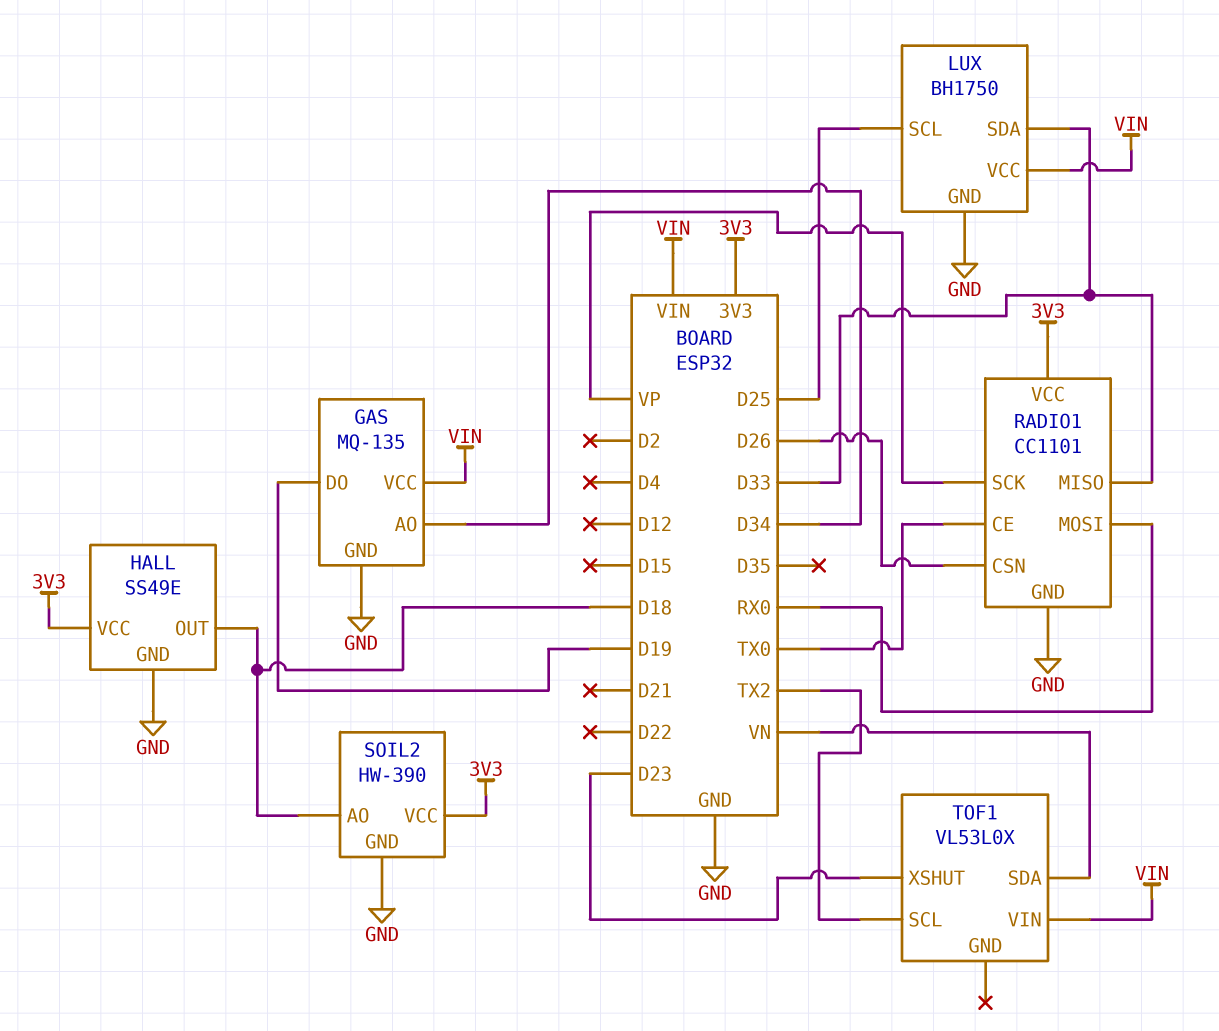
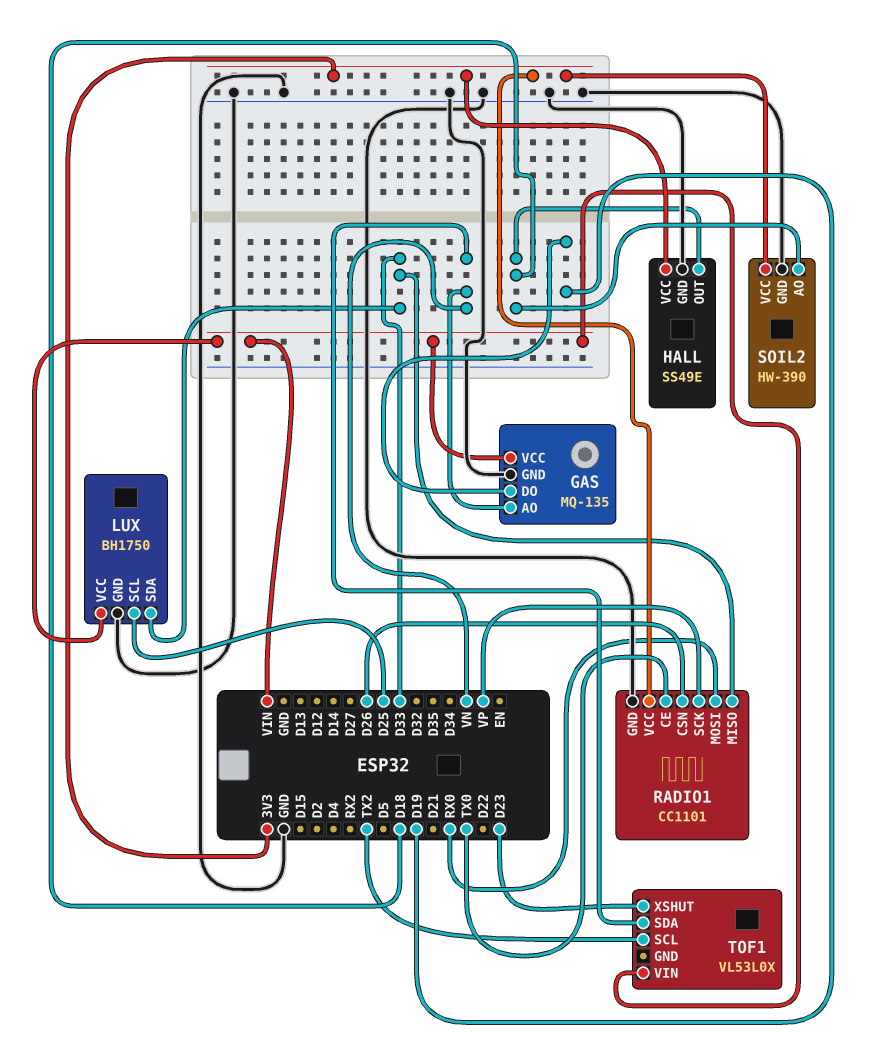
GAS pin AO: D34 -> VN

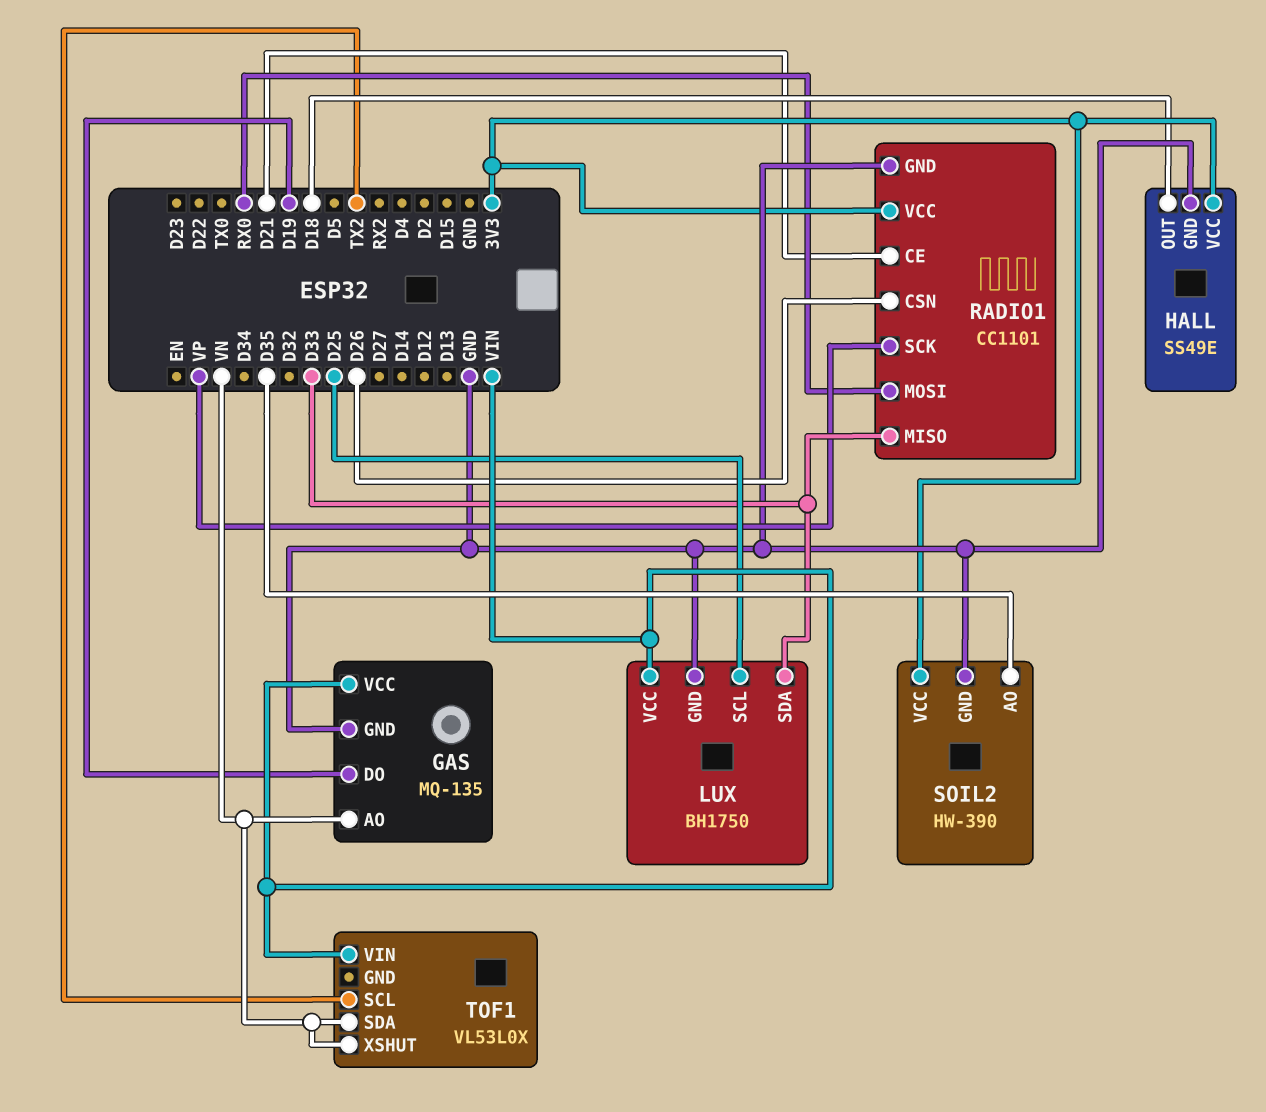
RADIO1 pin CE: TX0 -> D21
SOIL2 pin AO: D18 -> D35
TOF1 pin XSHUT: D23 -> VN

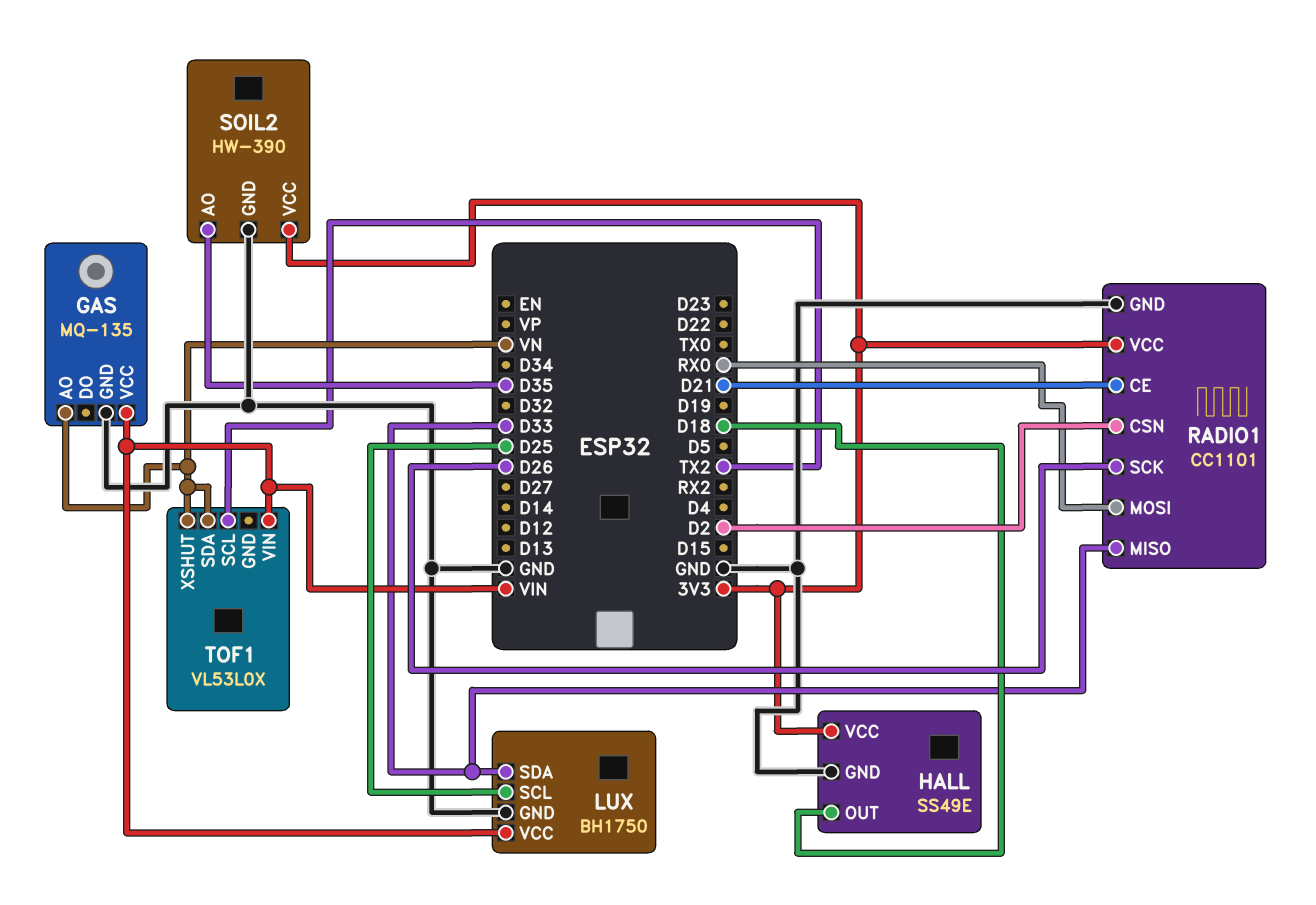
GAS pin DO: D19 -> none
RADIO1 pin CSN: D26 -> D2
RADIO1 pin SCK: VP -> D26

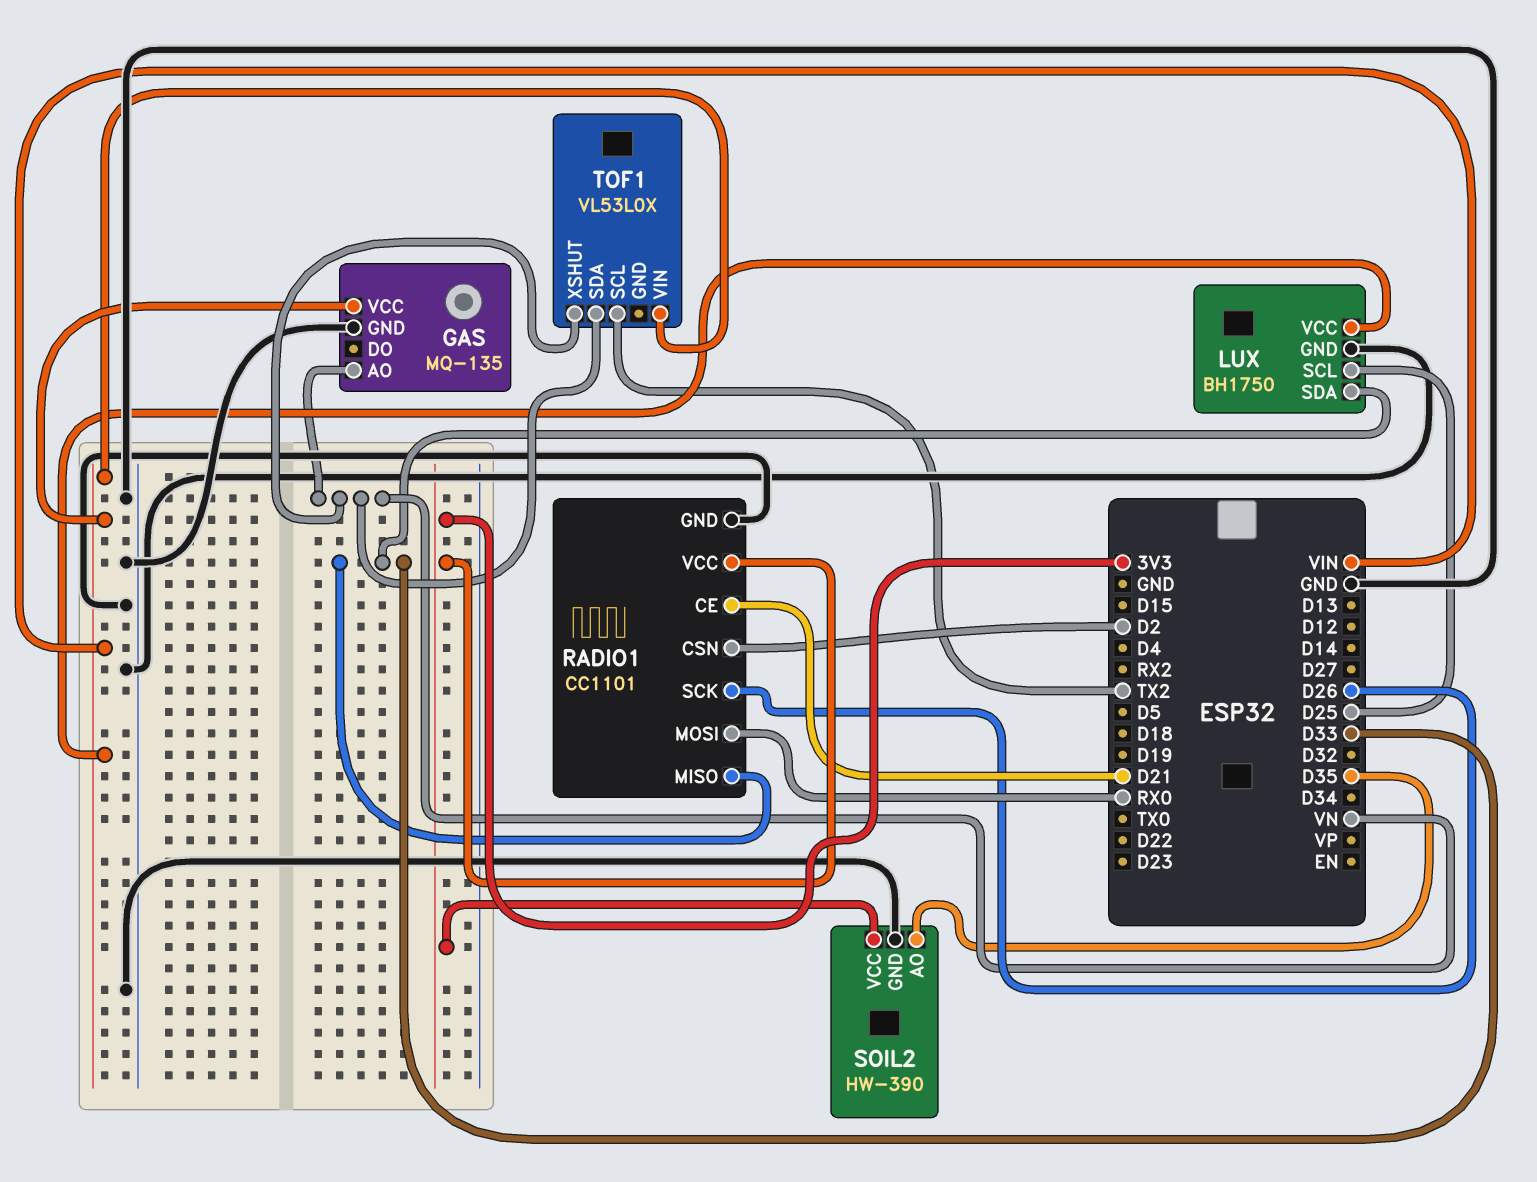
HALL: SS49E -> none
HALL pin GND: GND -> none
HALL pin OUT: D18 -> none
HALL pin VCC: 3V3 -> none

